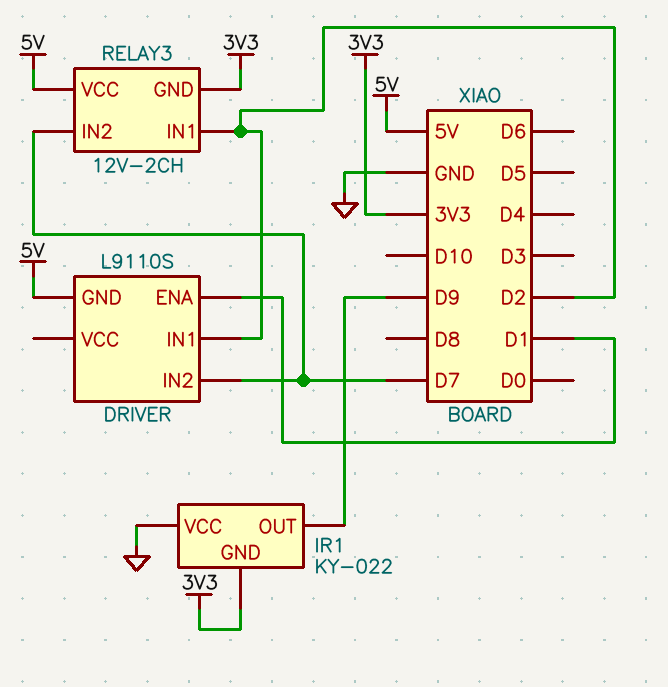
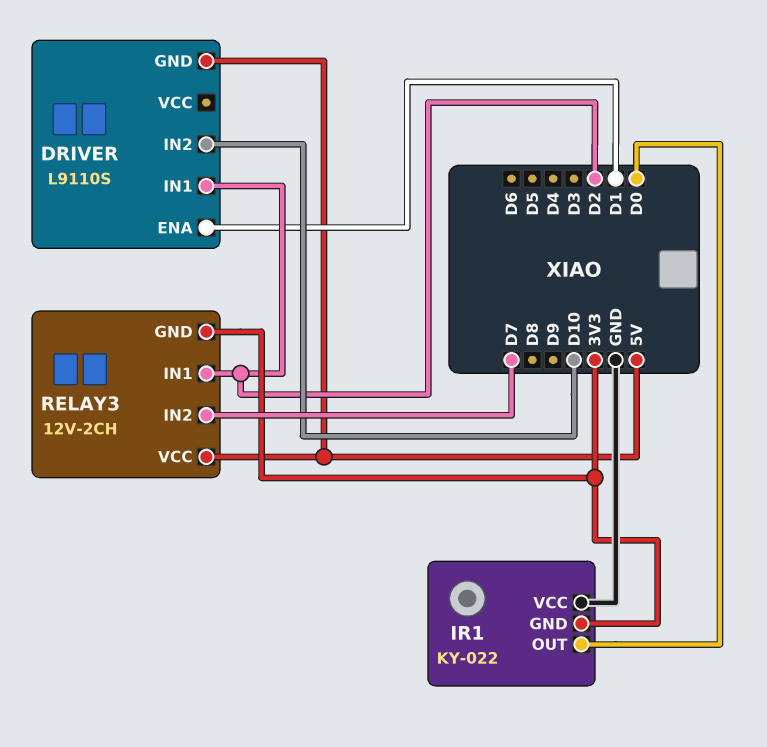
DRIVER pin IN2: D7 -> D10
IR1 pin OUT: D9 -> D0

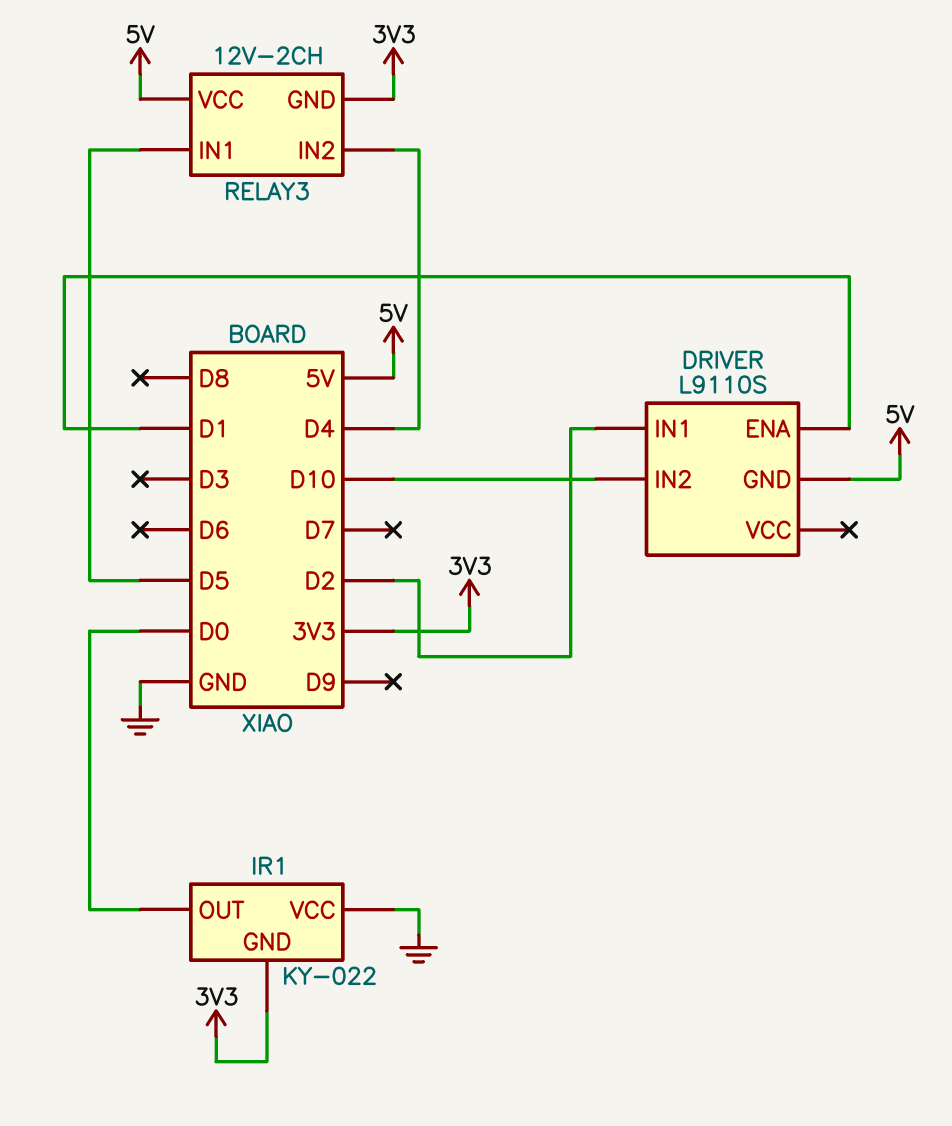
RELAY3 pin IN1: D2 -> D5
RELAY3 pin IN2: D7 -> D4

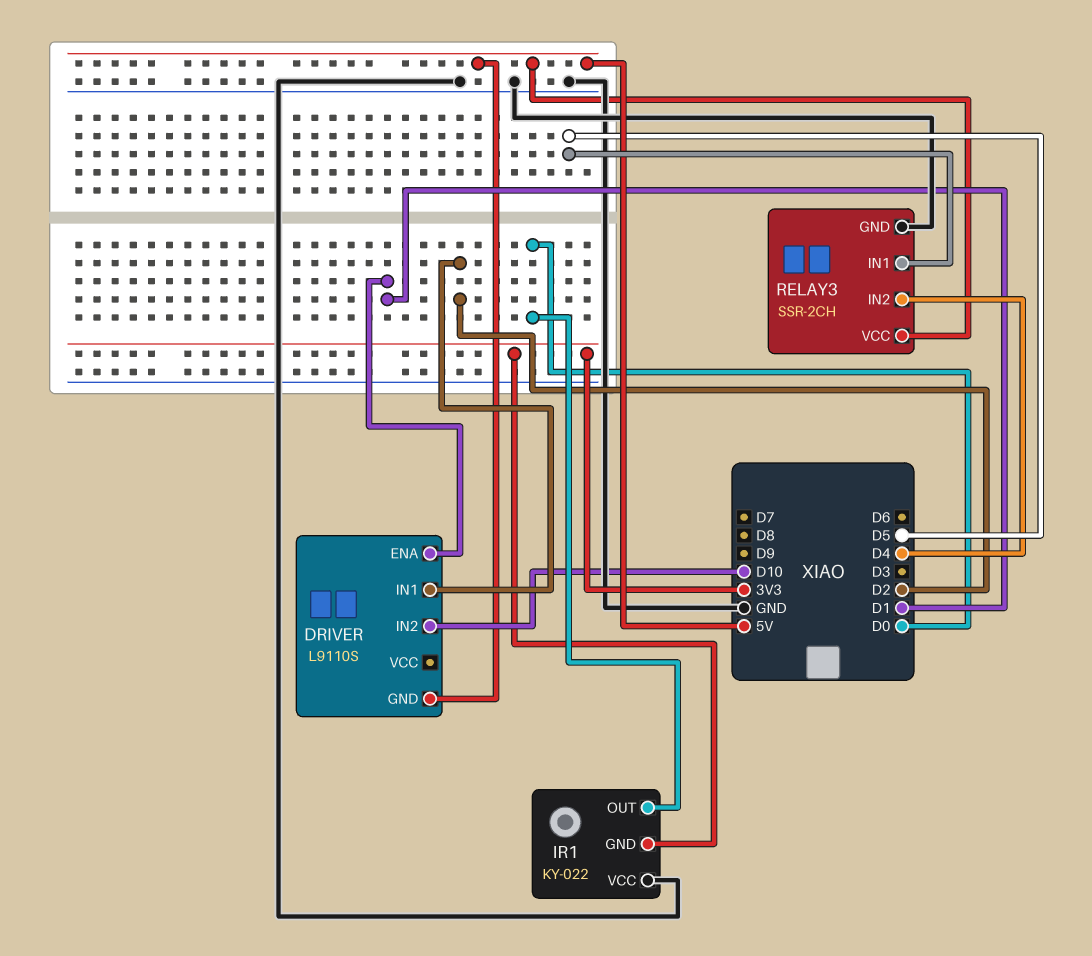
RELAY3: 12V-2CH -> SSR-2CH
RELAY3 pin GND: 3V3 -> GND

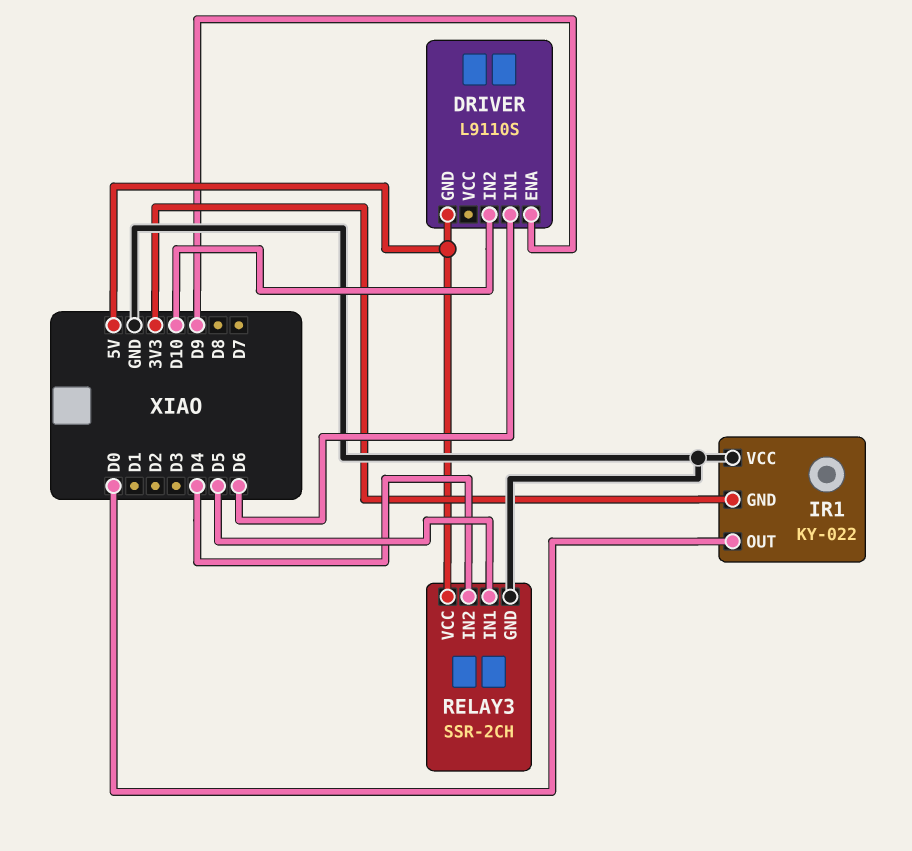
DRIVER pin ENA: D1 -> D9
DRIVER pin IN1: D2 -> D6

